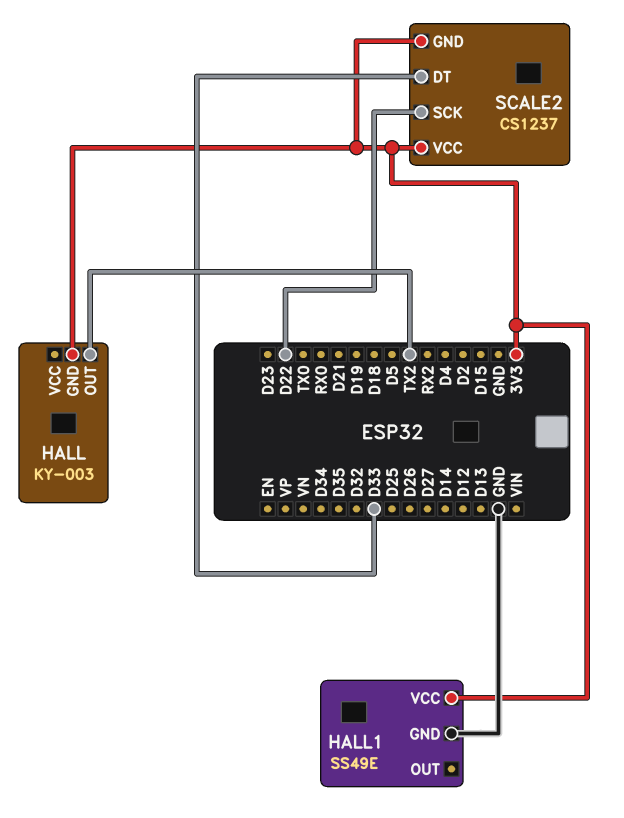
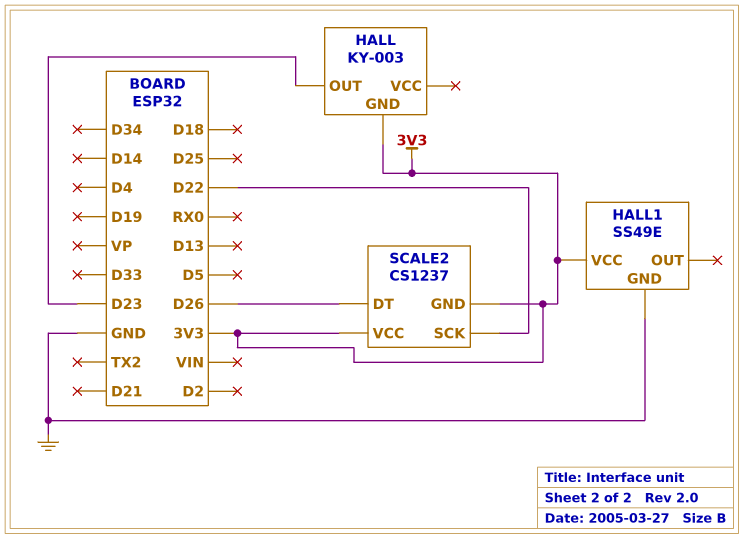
HALL pin OUT: TX2 -> D23
SCALE2 pin DT: D33 -> D26

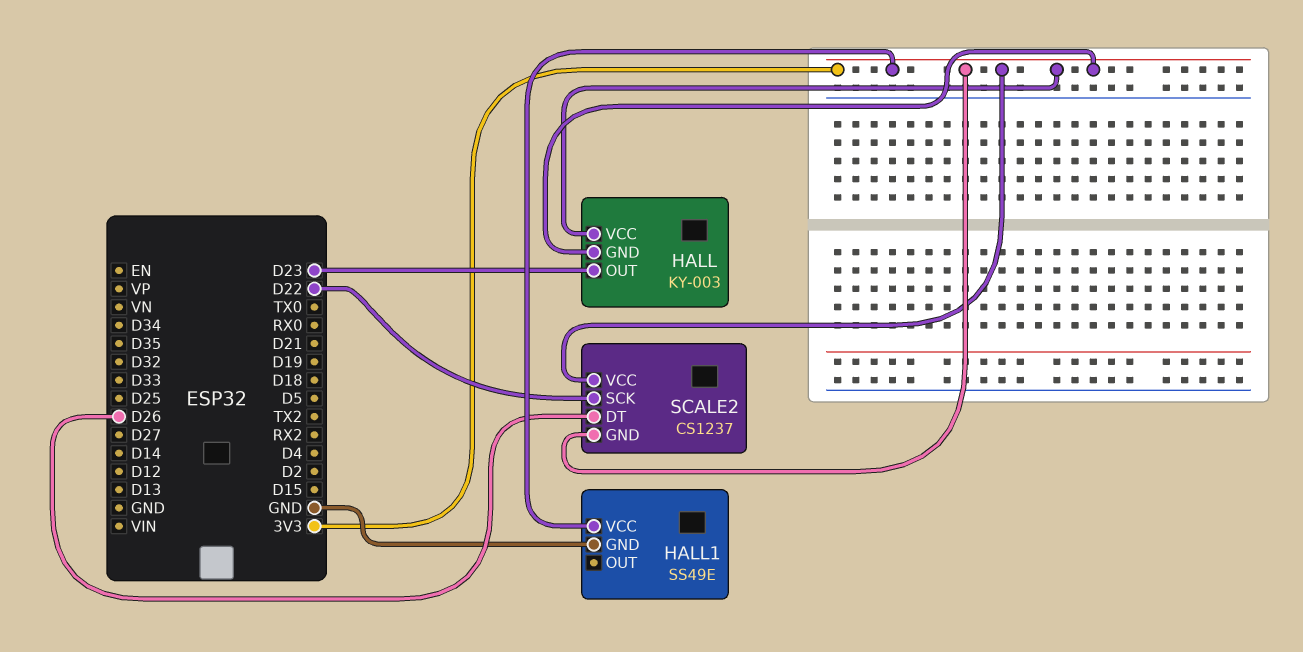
HALL pin VCC: none -> 3V3

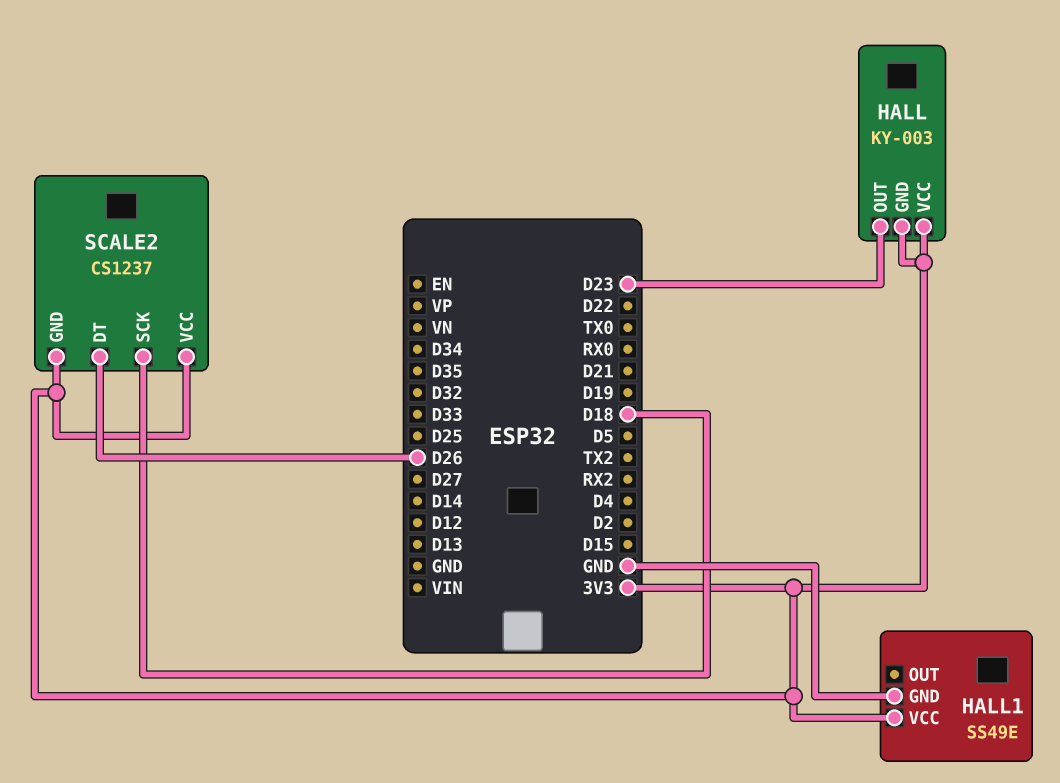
SCALE2 pin SCK: D22 -> D18

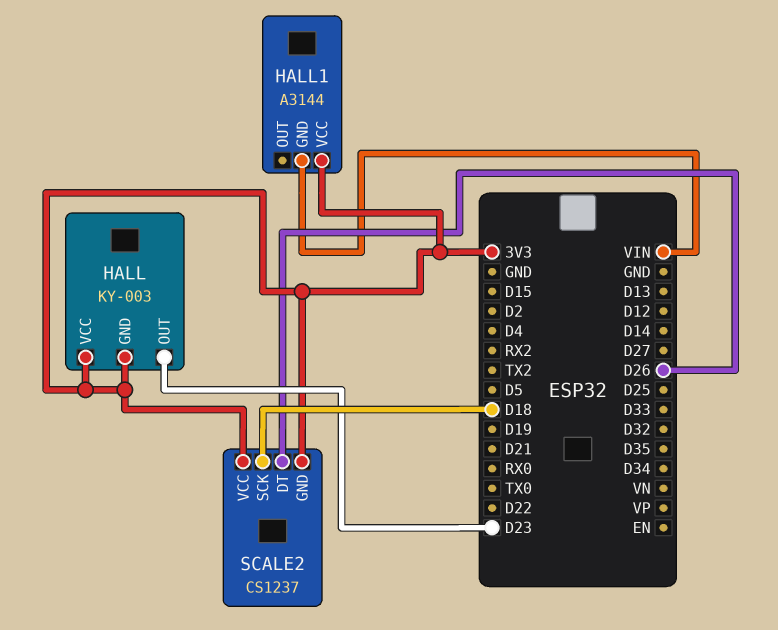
HALL1: SS49E -> A3144
HALL1 pin GND: GND -> VIN

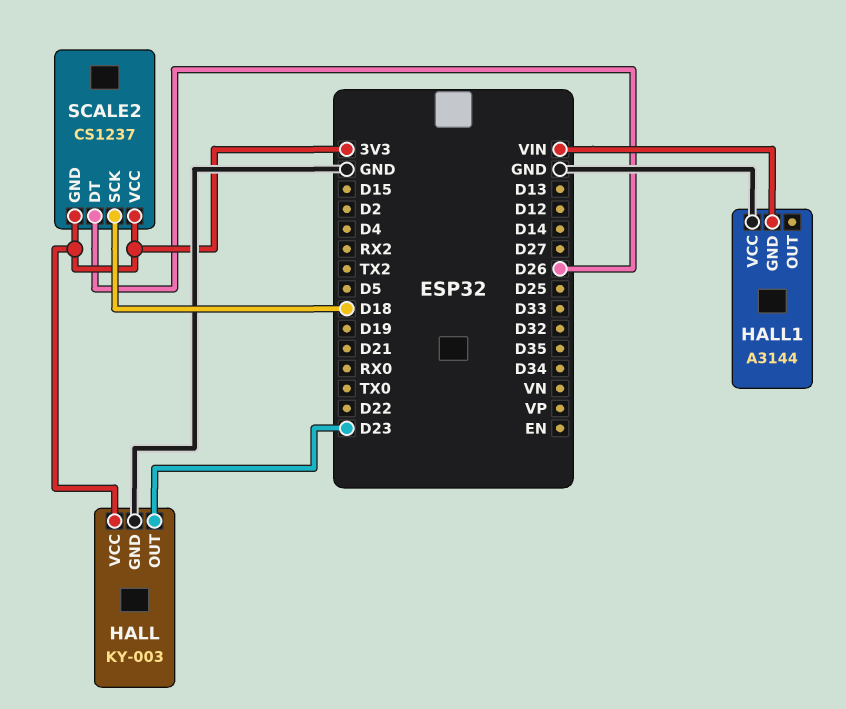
HALL pin GND: 3V3 -> GND
HALL1 pin VCC: 3V3 -> GND

